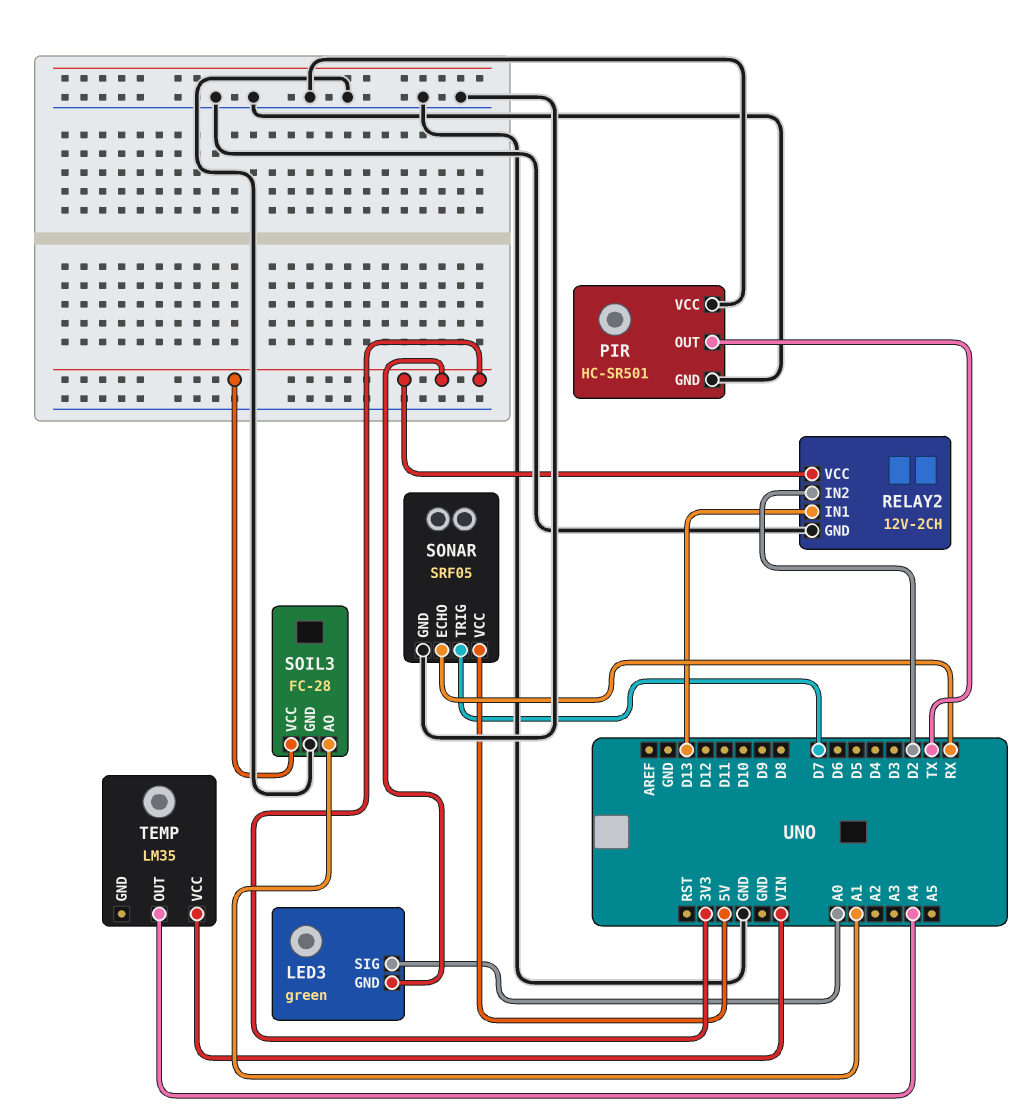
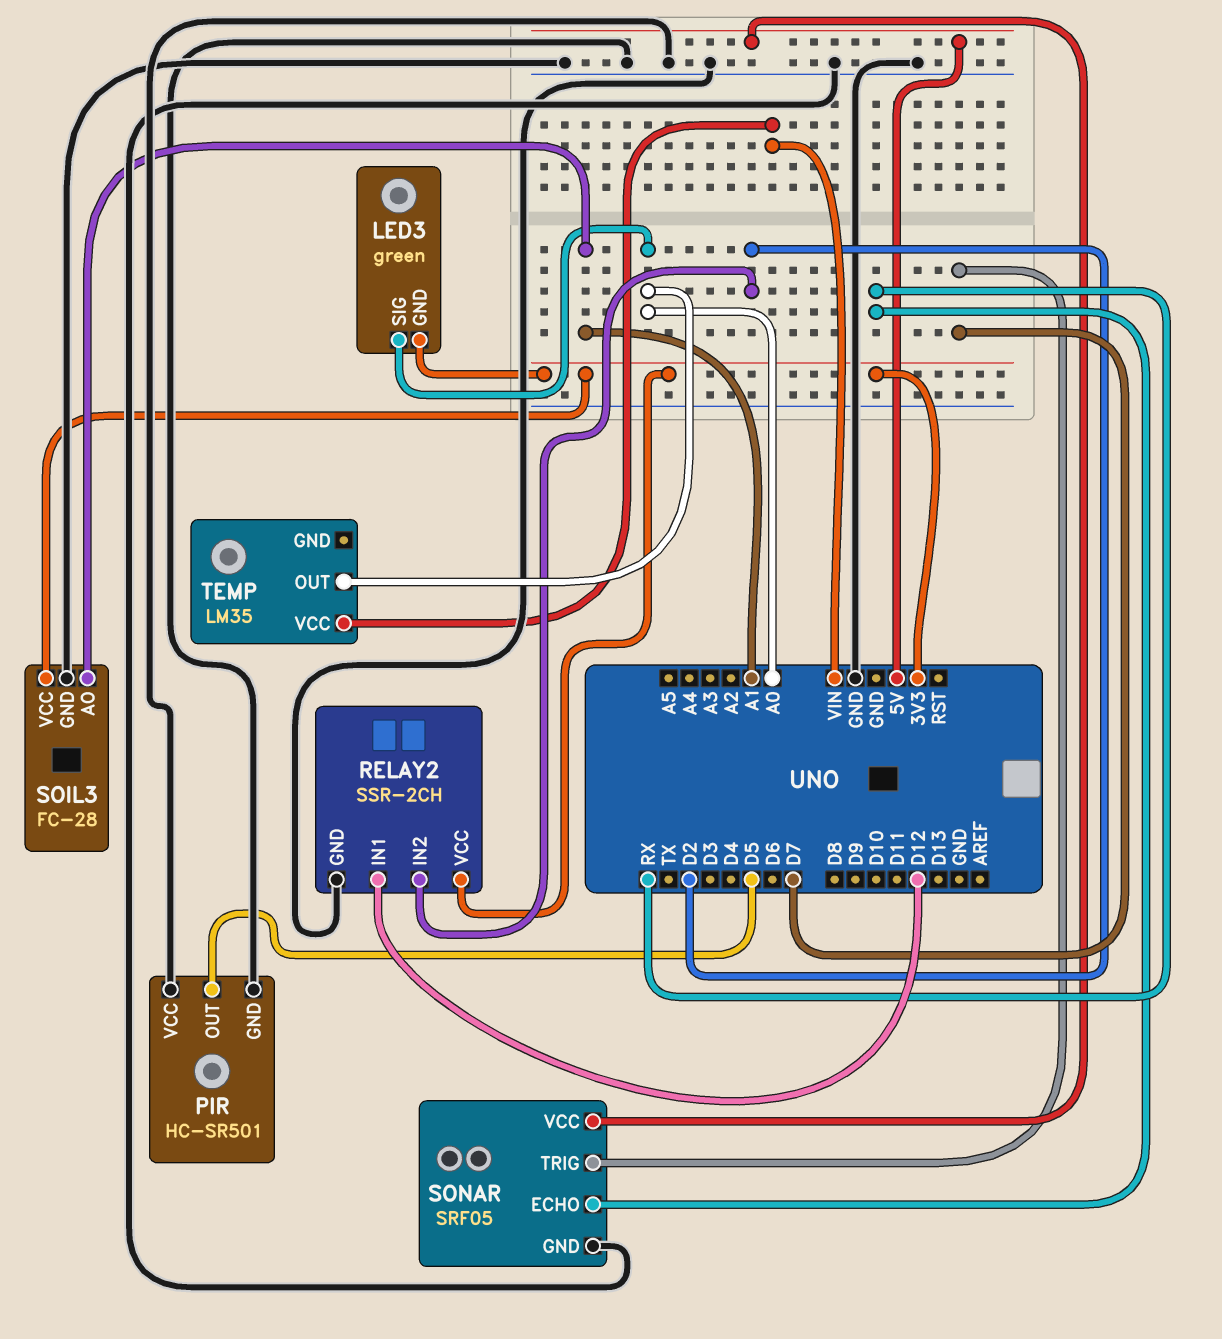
PIR pin OUT: TX -> D5
RELAY2: 12V-2CH -> SSR-2CH
RELAY2 pin IN1: D13 -> D12
TEMP pin OUT: A4 -> A0

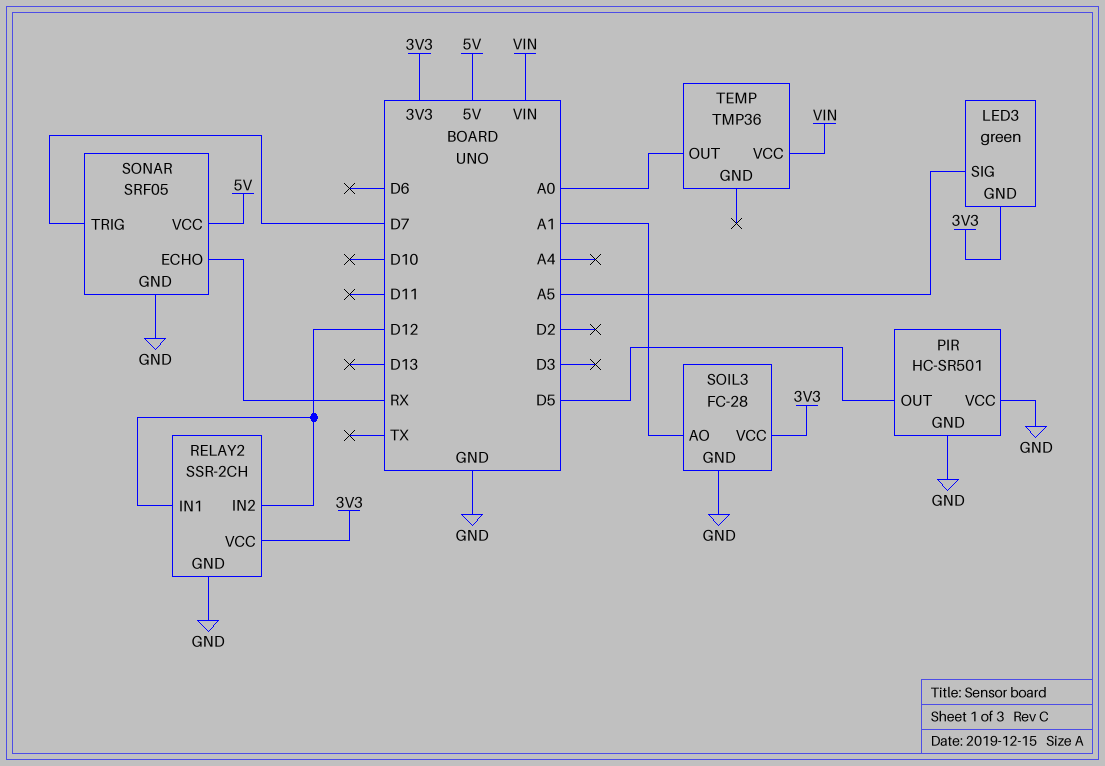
LED3 pin SIG: A0 -> A5
RELAY2 pin IN2: D2 -> D12
TEMP: LM35 -> TMP36

